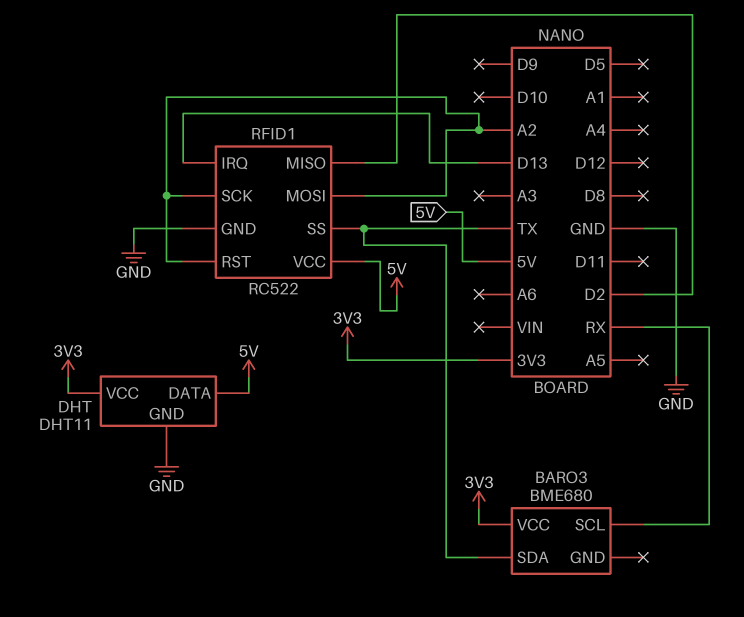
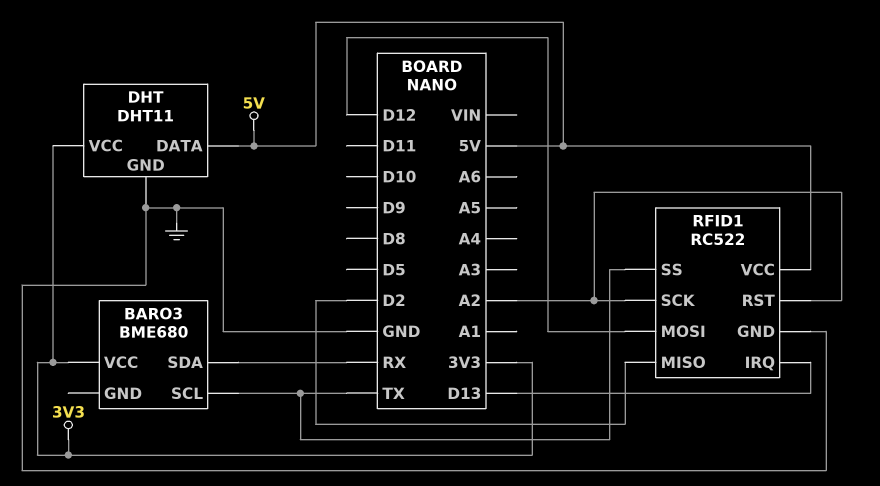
BARO3 pin SCL: RX -> TX
BARO3 pin SDA: TX -> RX
RFID1 pin MOSI: A2 -> D12

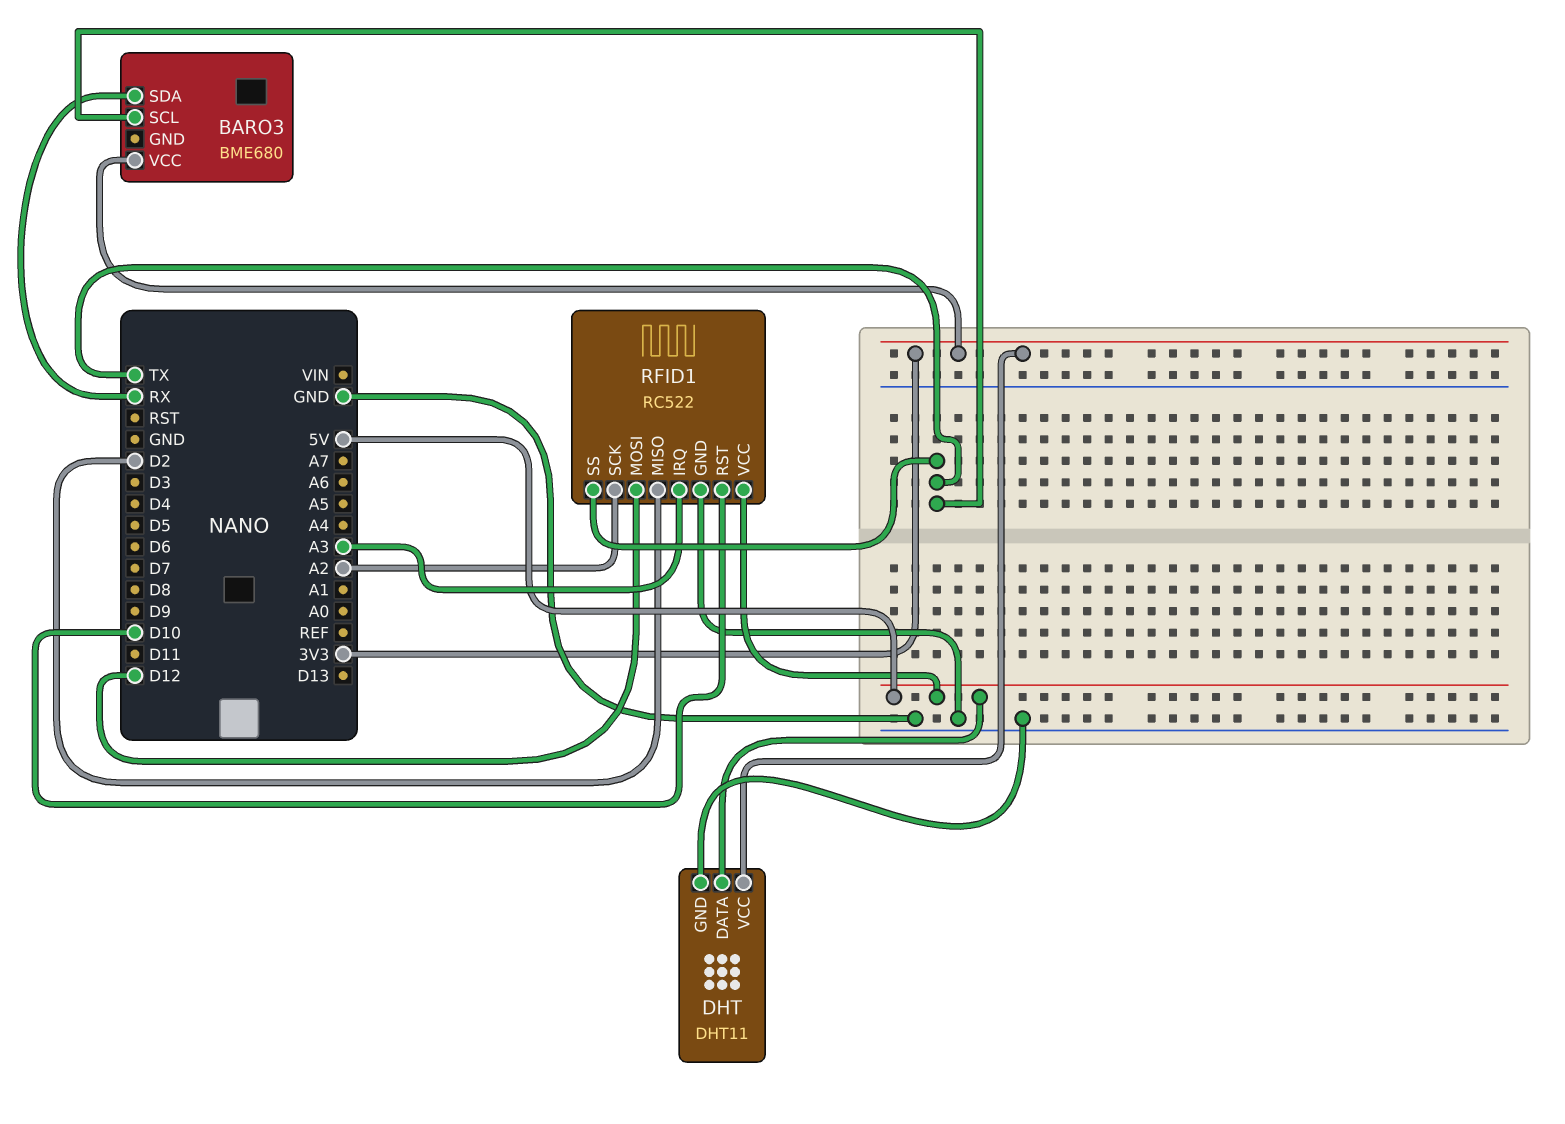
RFID1 pin IRQ: D13 -> A3
RFID1 pin RST: A2 -> D10

